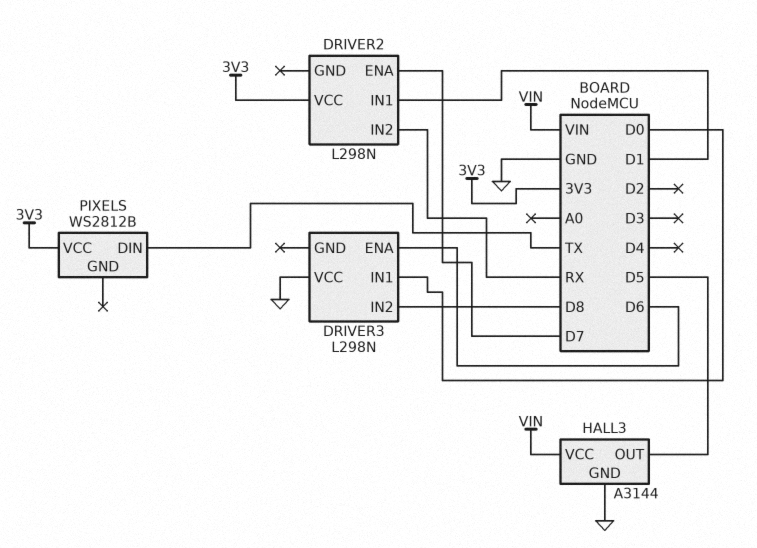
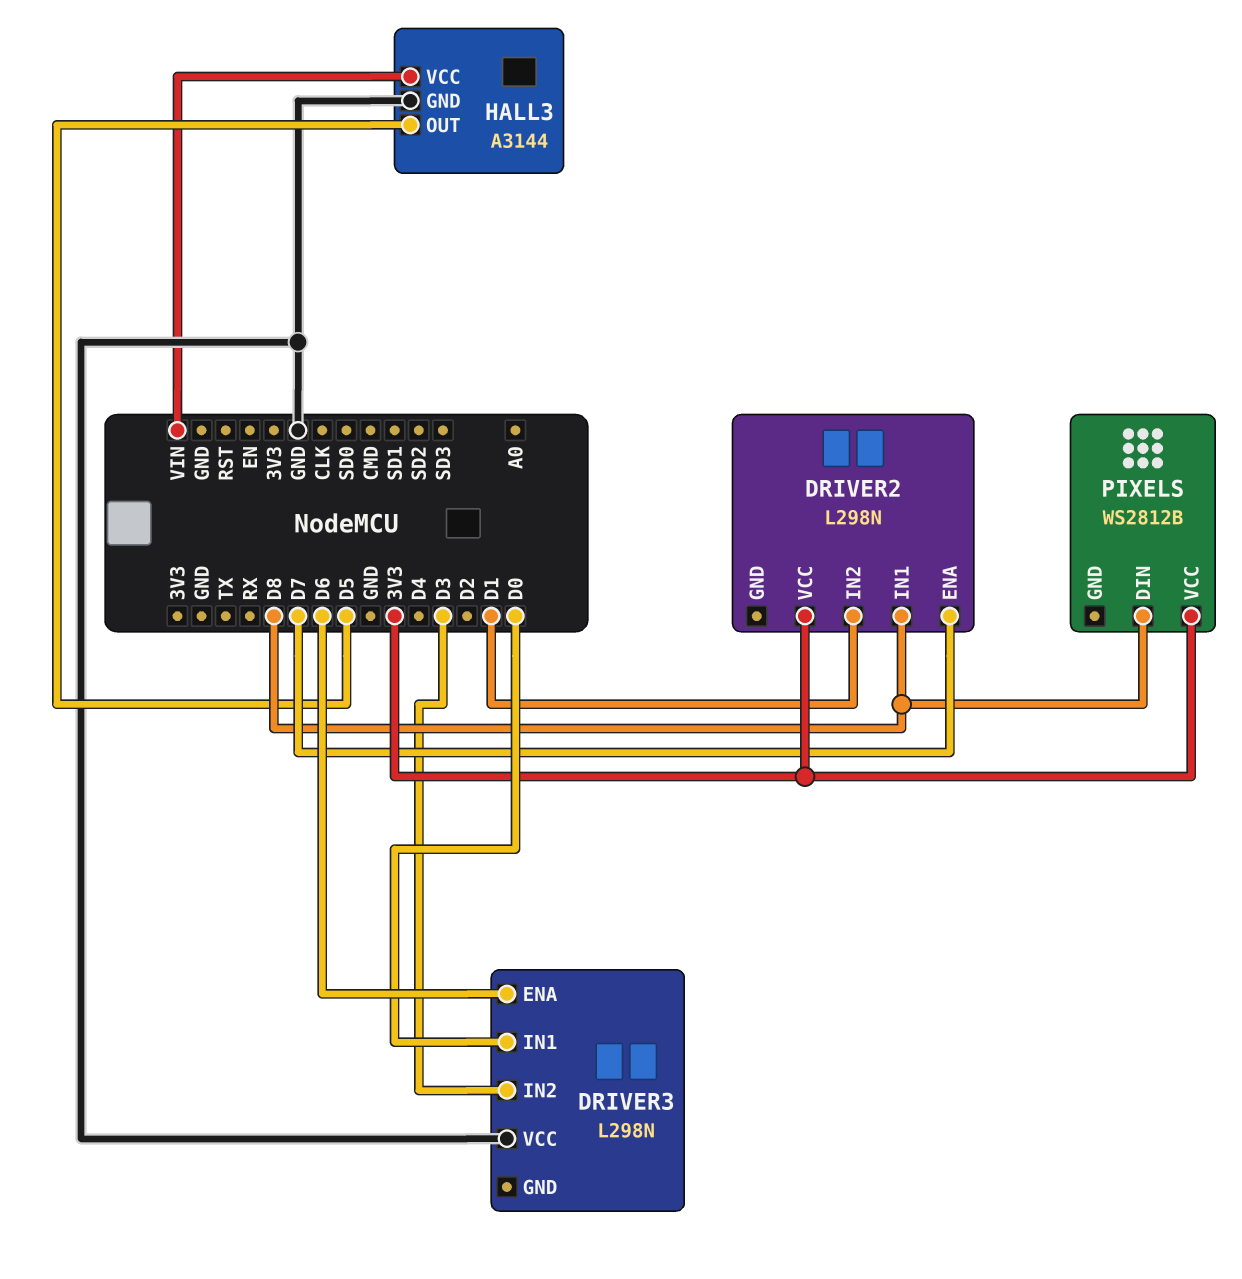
DRIVER2 pin IN1: D1 -> D8
DRIVER2 pin IN2: RX -> D1
DRIVER3 pin IN2: D8 -> D3
PIXELS pin DIN: TX -> D8

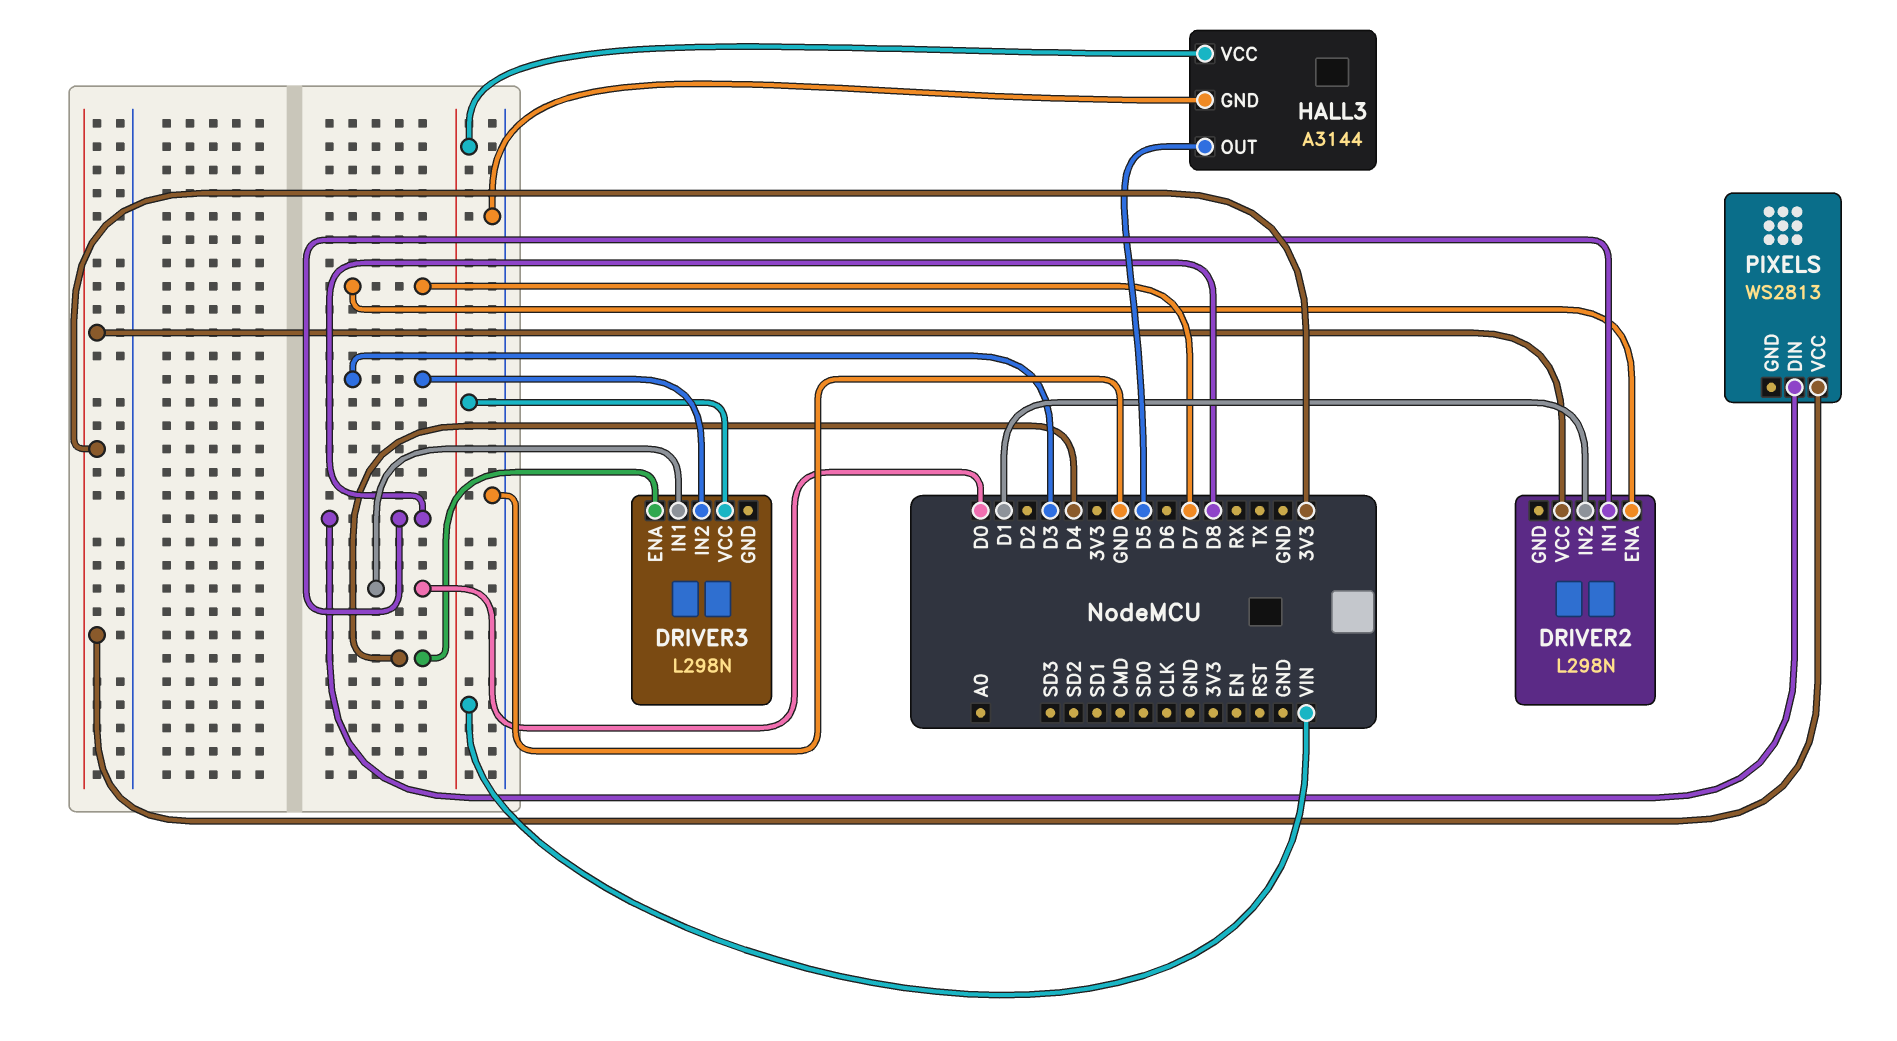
DRIVER3 pin ENA: D6 -> D4
DRIVER3 pin VCC: GND -> VIN
PIXELS: WS2812B -> WS2813

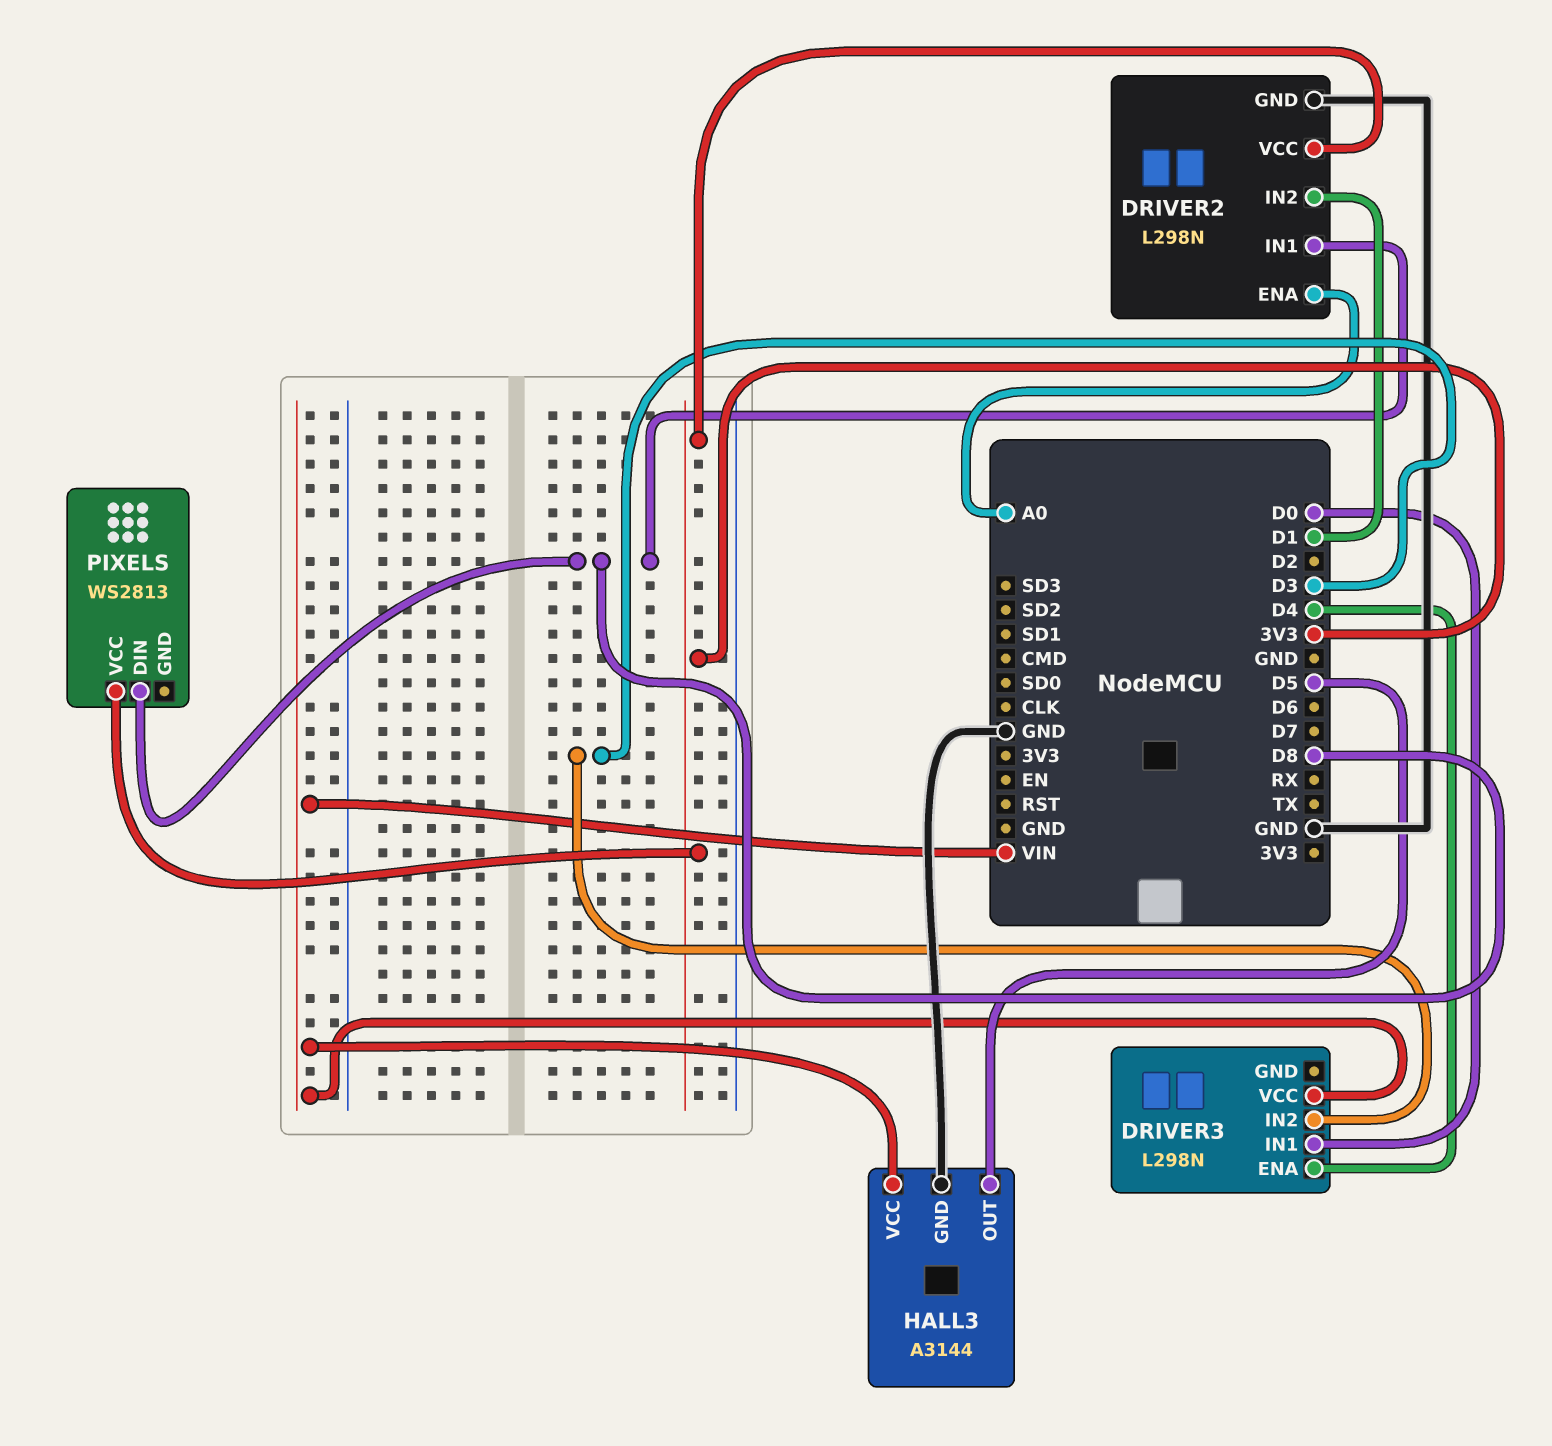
DRIVER2 pin ENA: D7 -> A0
DRIVER2 pin GND: none -> GND

